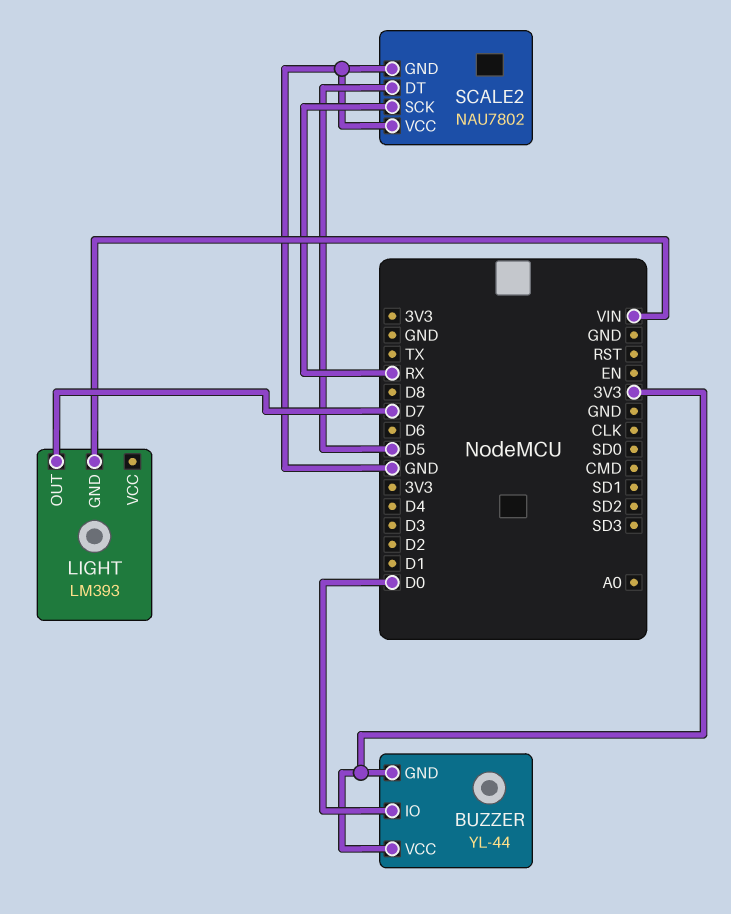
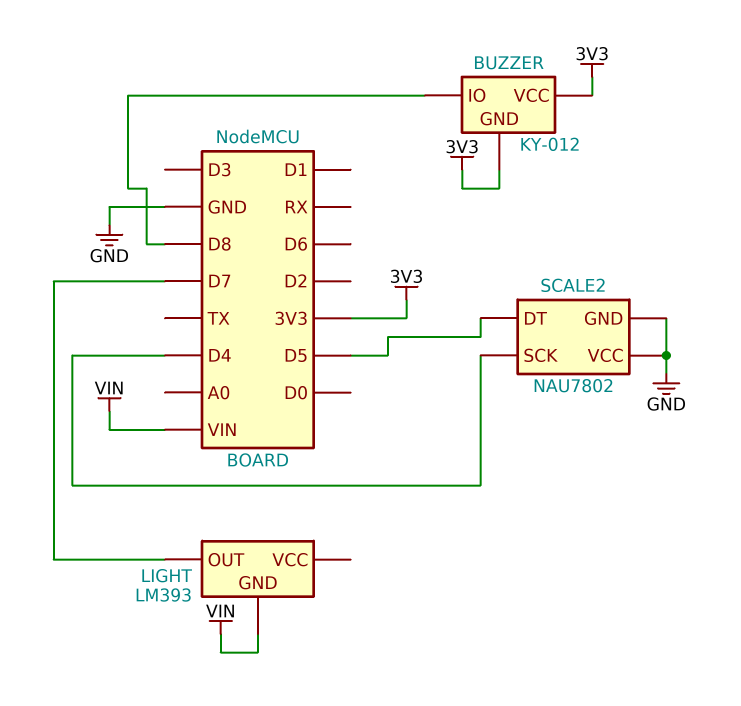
BUZZER: YL-44 -> KY-012
BUZZER pin IO: D0 -> D8
SCALE2 pin SCK: RX -> D4

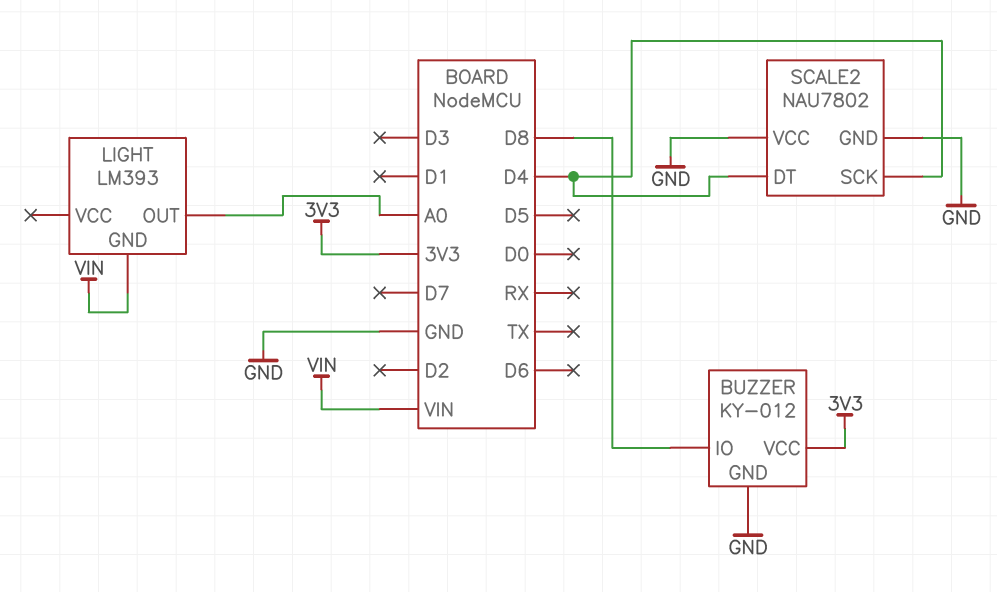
BUZZER pin GND: 3V3 -> GND
LIGHT pin OUT: D7 -> A0
SCALE2 pin DT: D5 -> D4

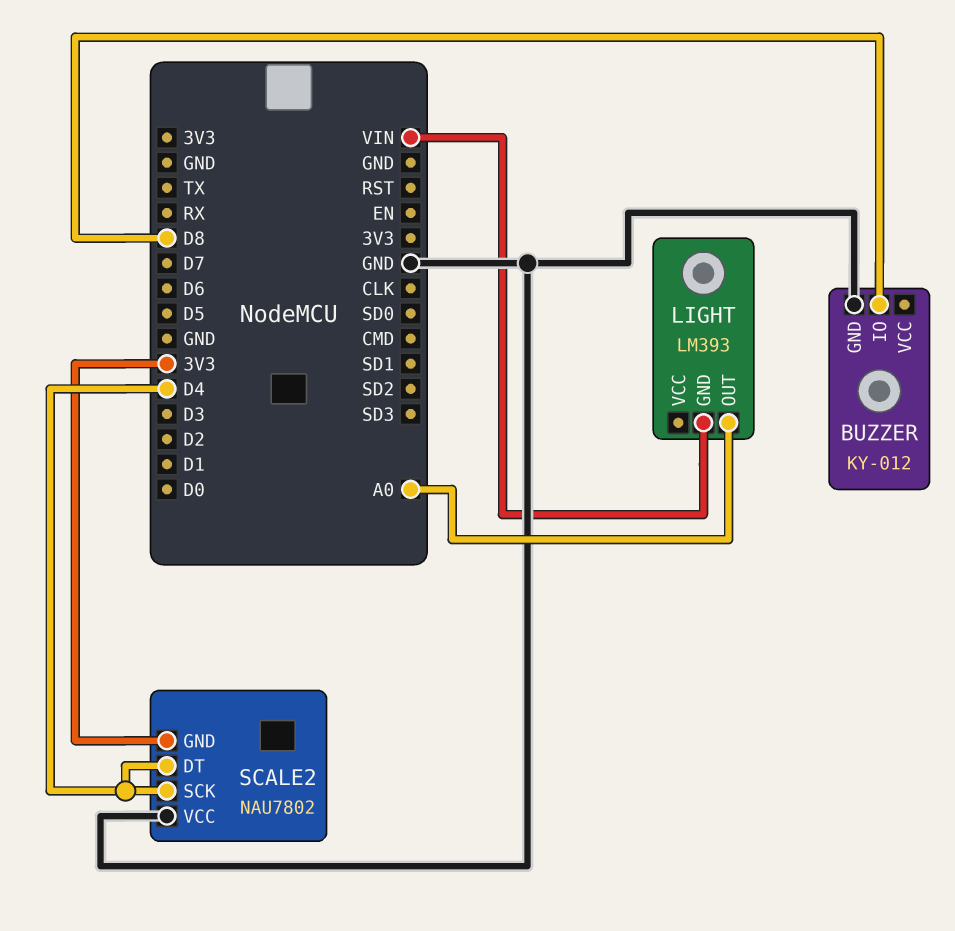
BUZZER pin VCC: 3V3 -> none
SCALE2 pin GND: GND -> 3V3

